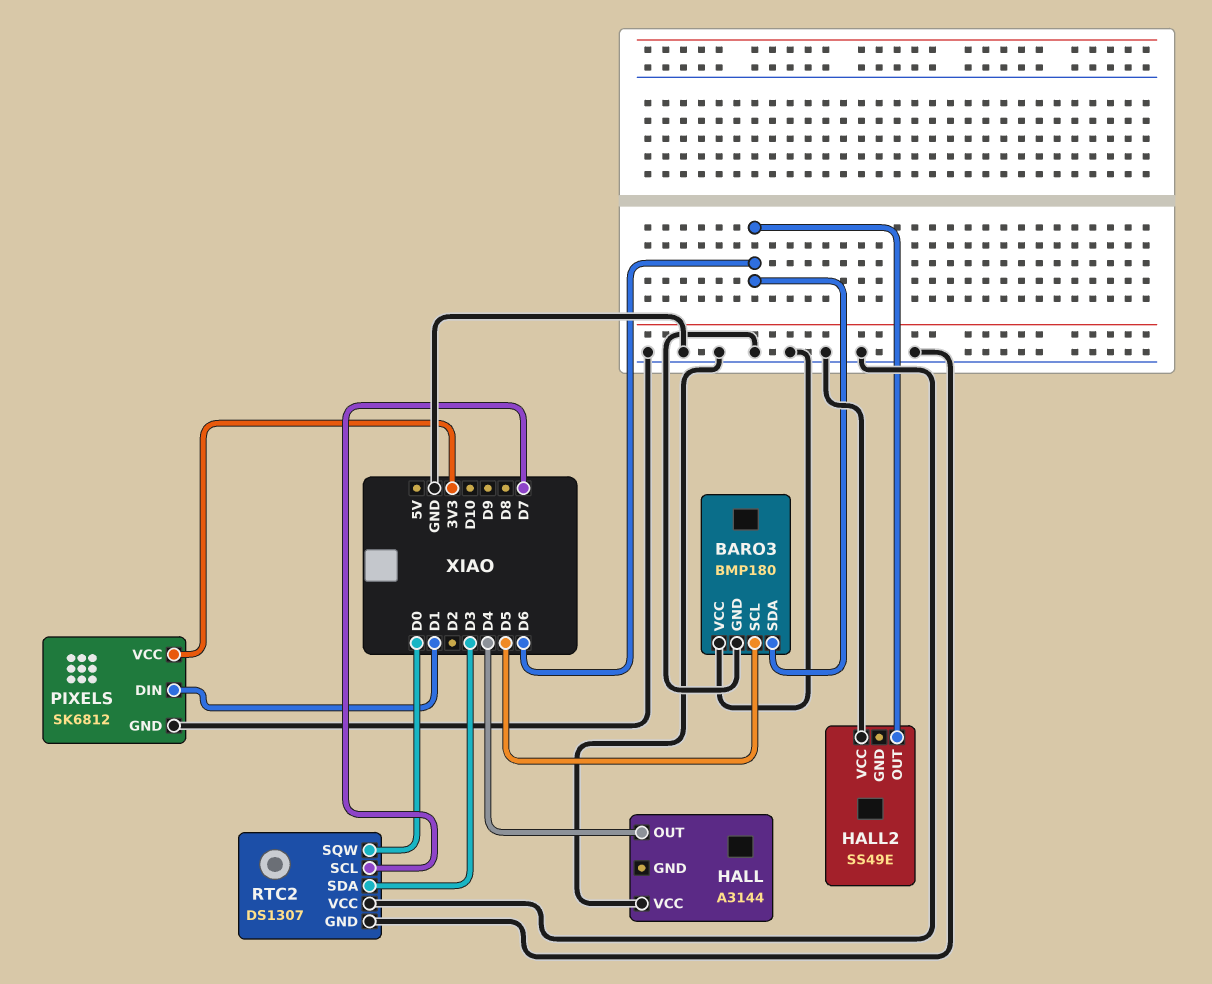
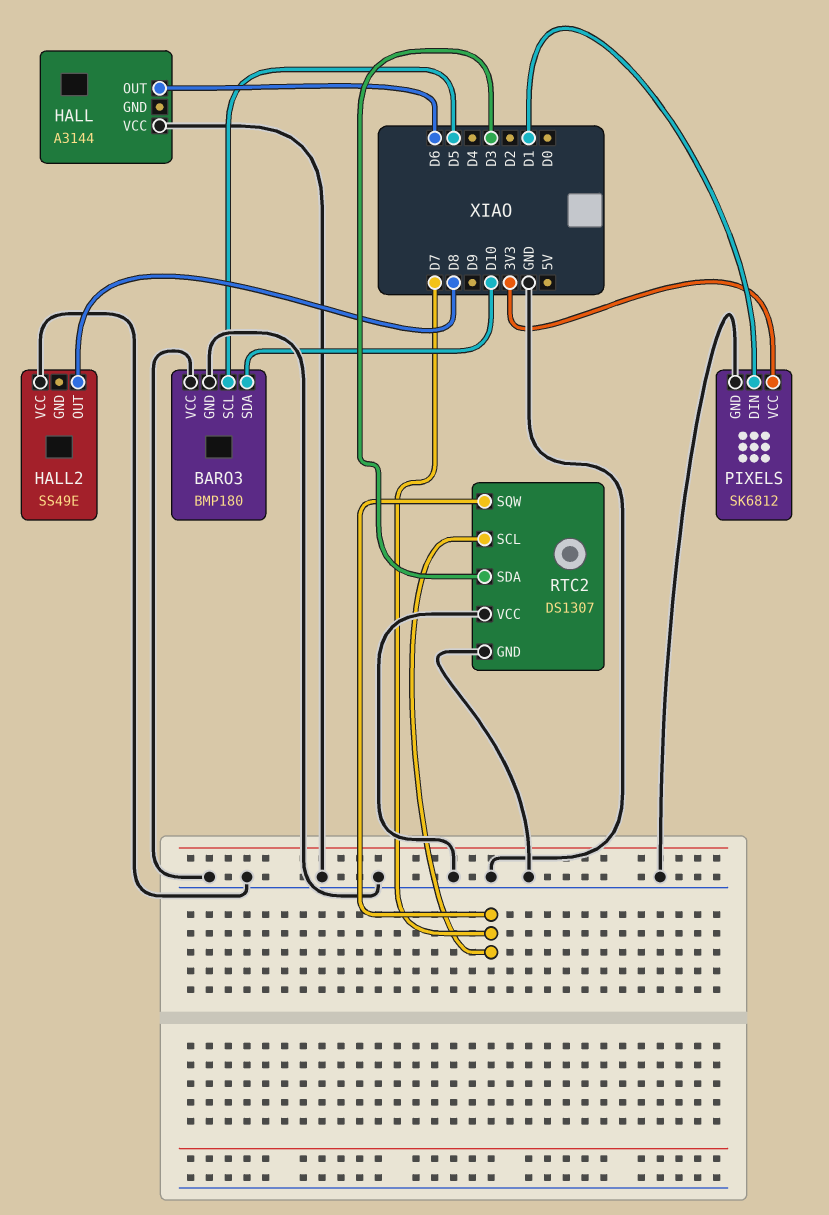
BARO3 pin SDA: D6 -> D10
HALL pin OUT: D4 -> D6
HALL2 pin OUT: D6 -> D8
RTC2 pin SQW: D0 -> D7

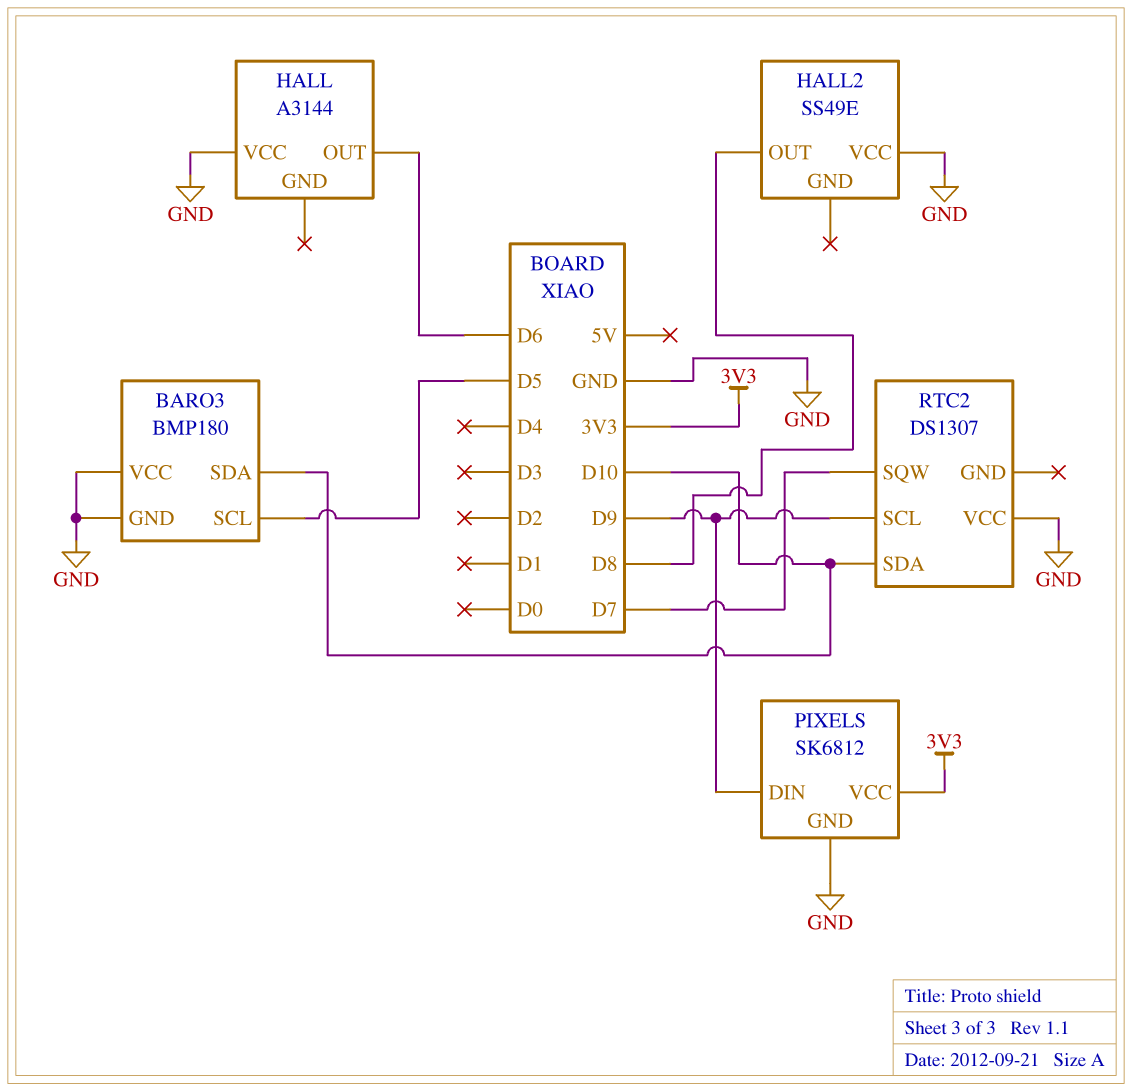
PIXELS pin DIN: D1 -> D9
RTC2 pin GND: GND -> none
RTC2 pin SCL: D7 -> D9
RTC2 pin SDA: D3 -> D10

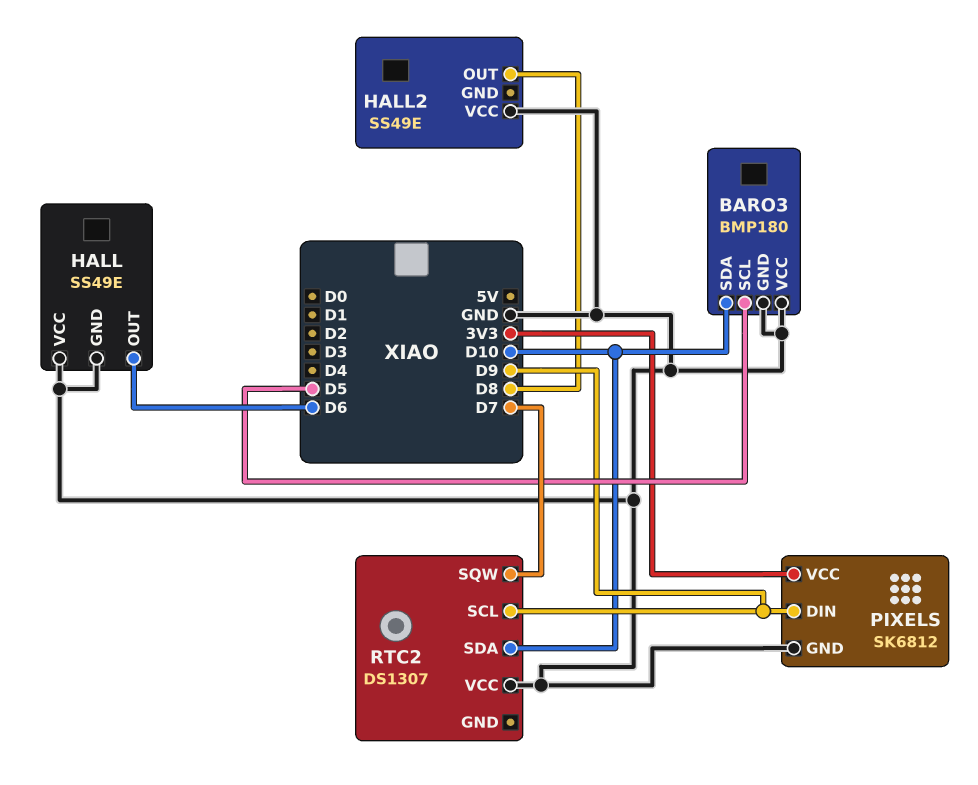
HALL: A3144 -> SS49E
HALL pin GND: none -> GND

